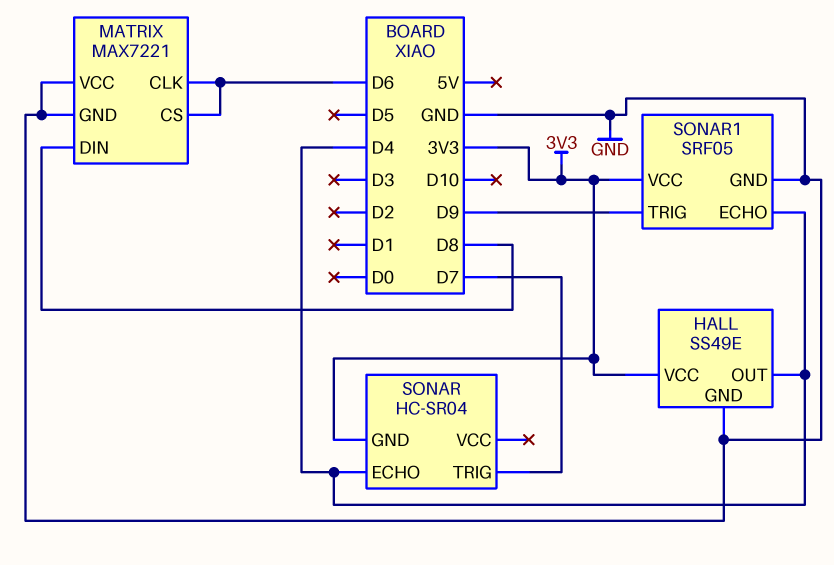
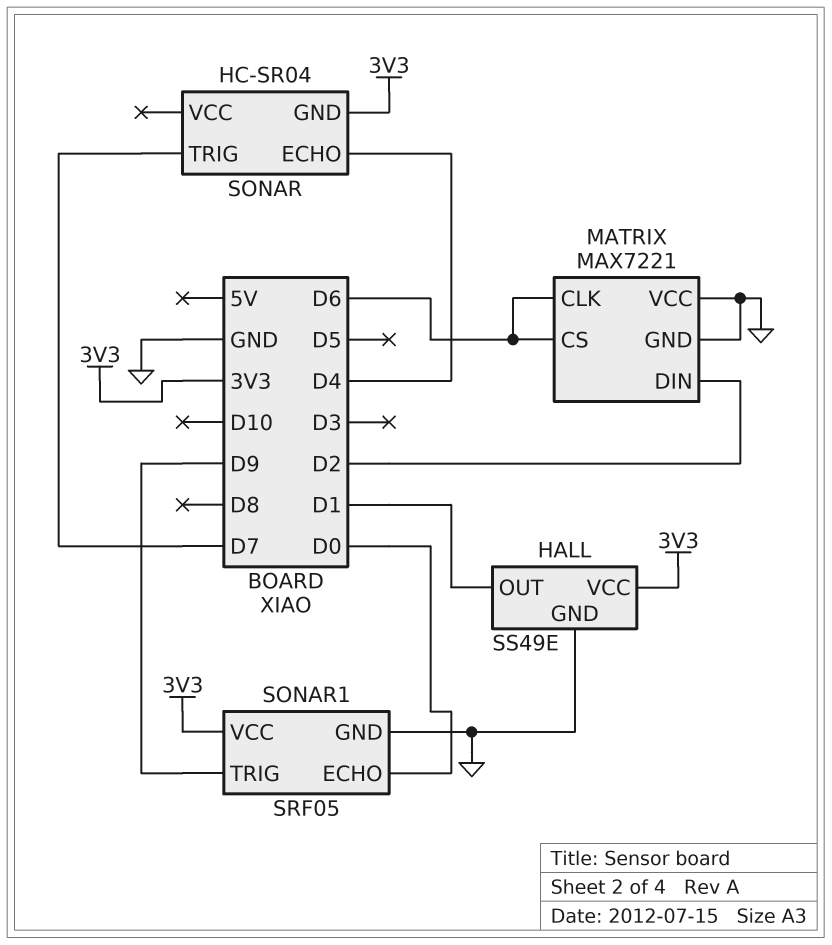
HALL pin OUT: D4 -> D1
MATRIX pin DIN: D8 -> D2
SONAR1 pin ECHO: D4 -> D0

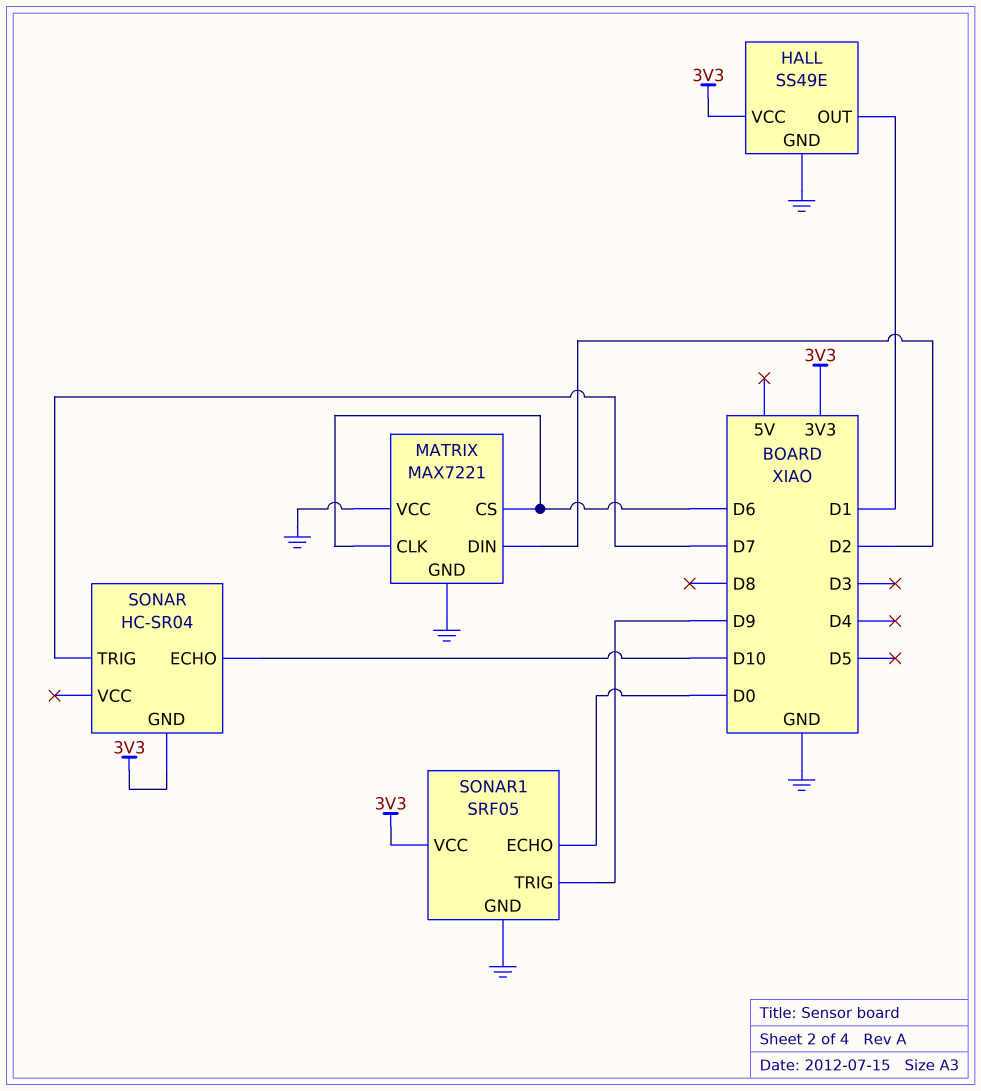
SONAR pin ECHO: D4 -> D10

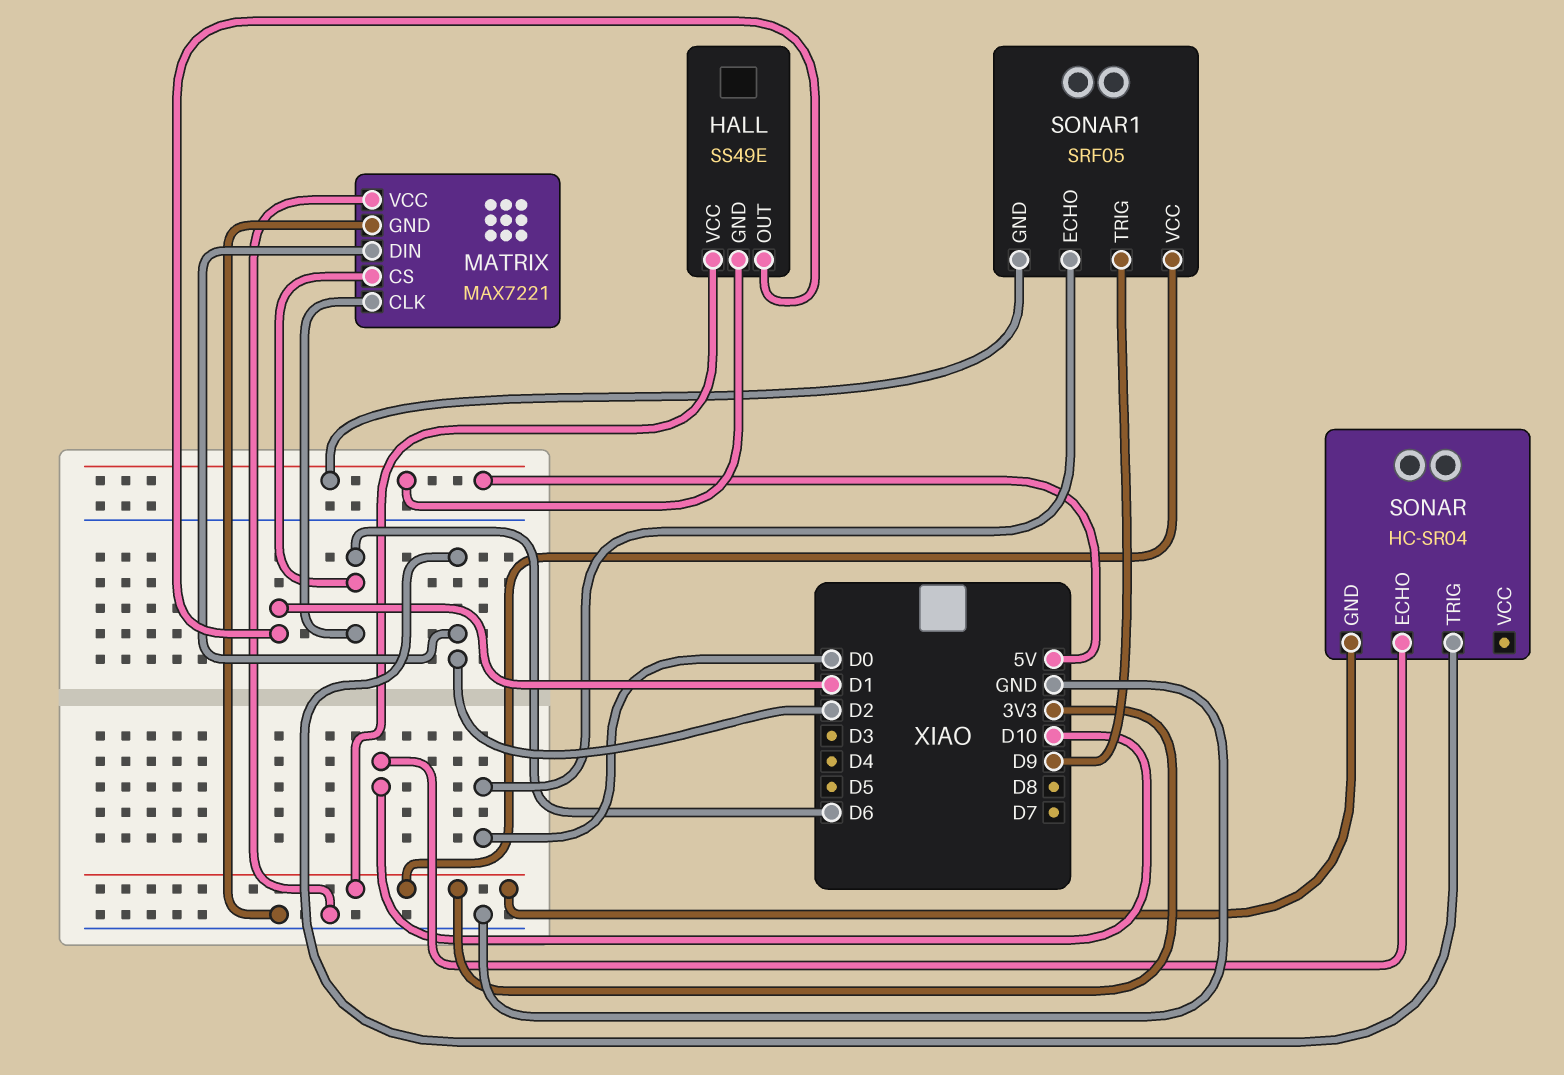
HALL pin GND: GND -> 5V
SONAR pin TRIG: D7 -> D2
SONAR1 pin GND: GND -> 5V

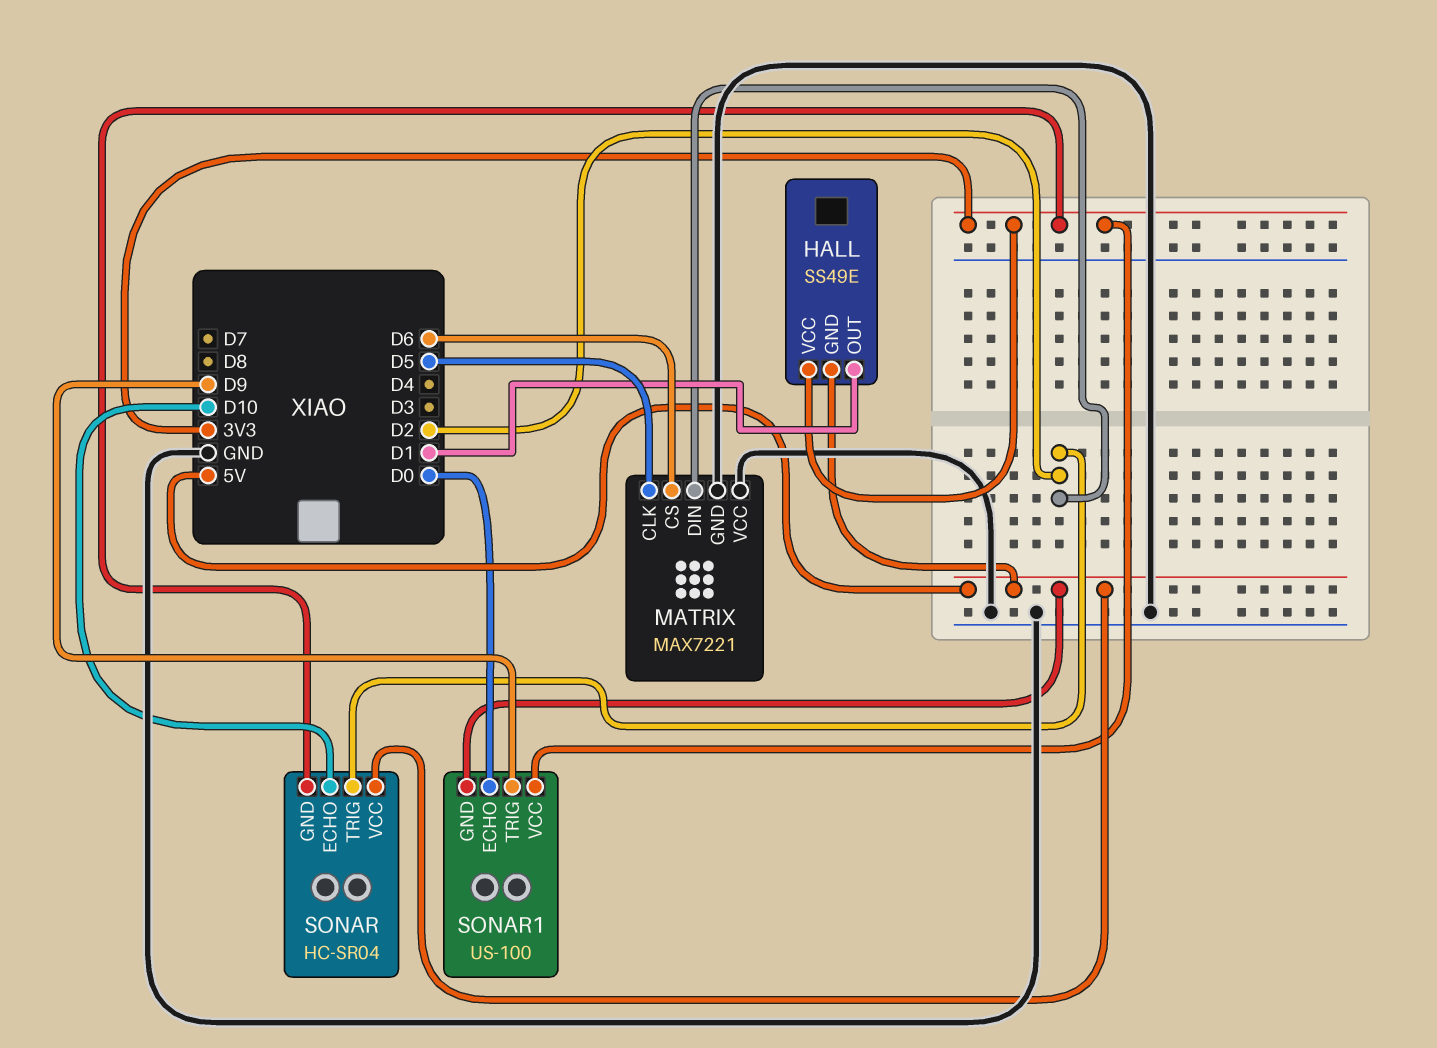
MATRIX pin CLK: D6 -> D5
SONAR pin VCC: none -> 5V
SONAR1: SRF05 -> US-100

